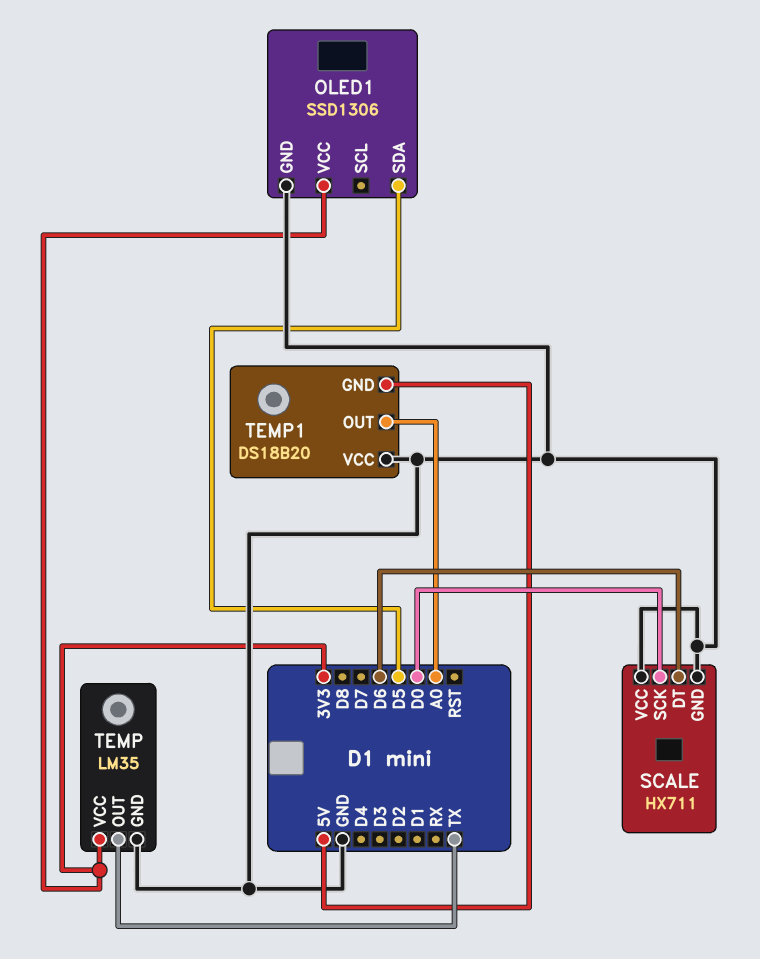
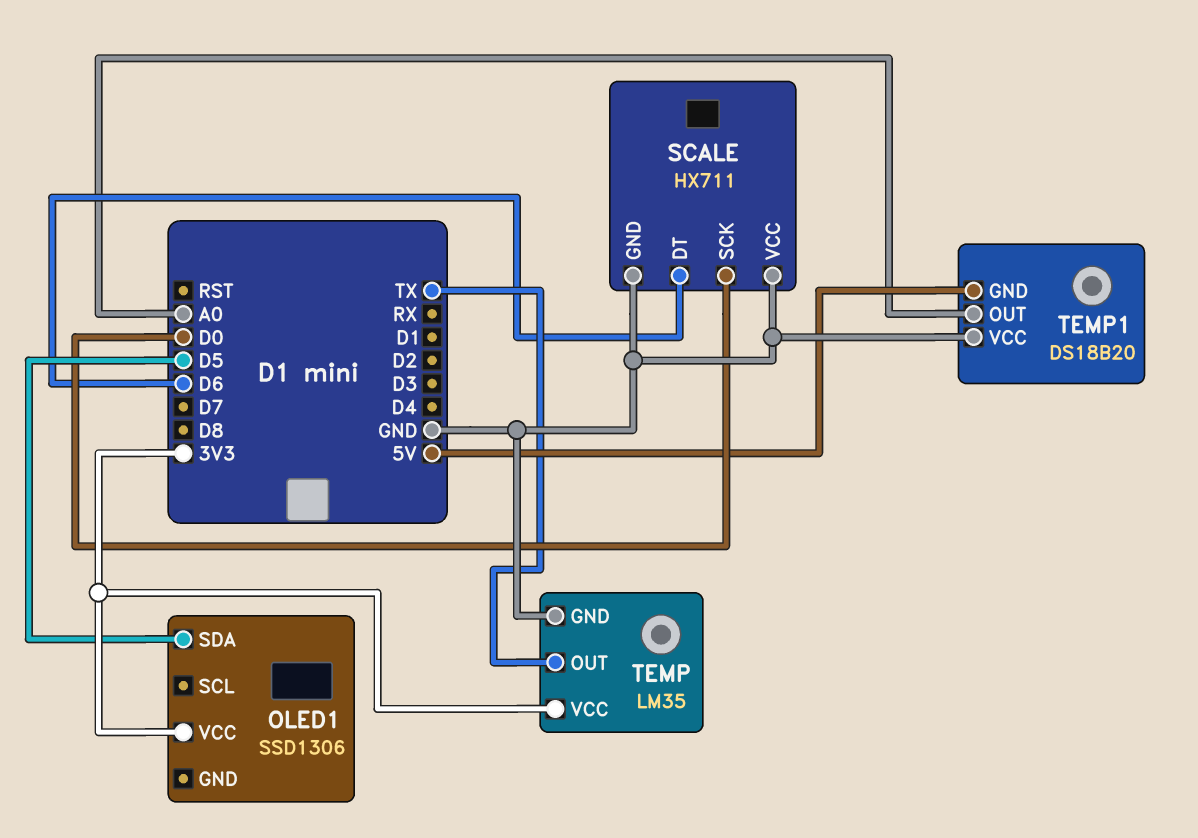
OLED1 pin GND: GND -> none

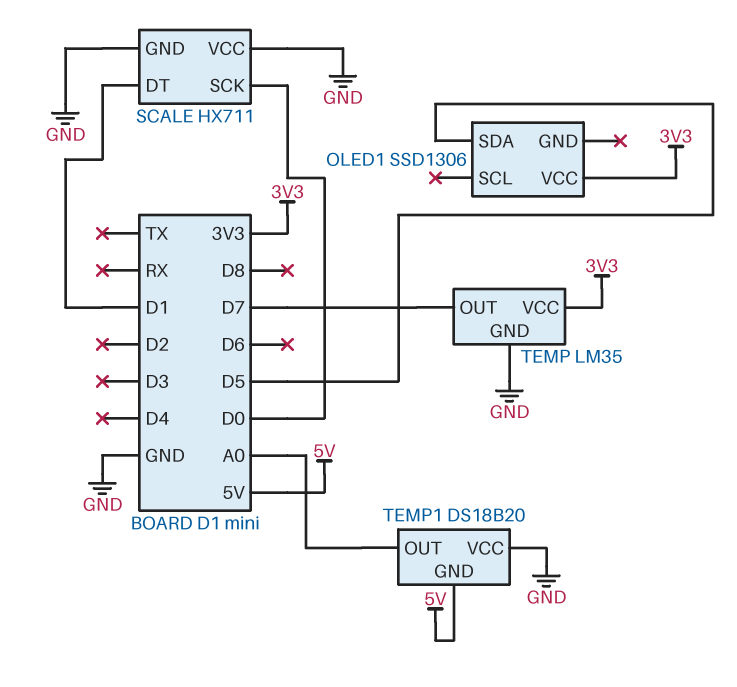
SCALE pin DT: D6 -> D1
TEMP pin OUT: TX -> D7

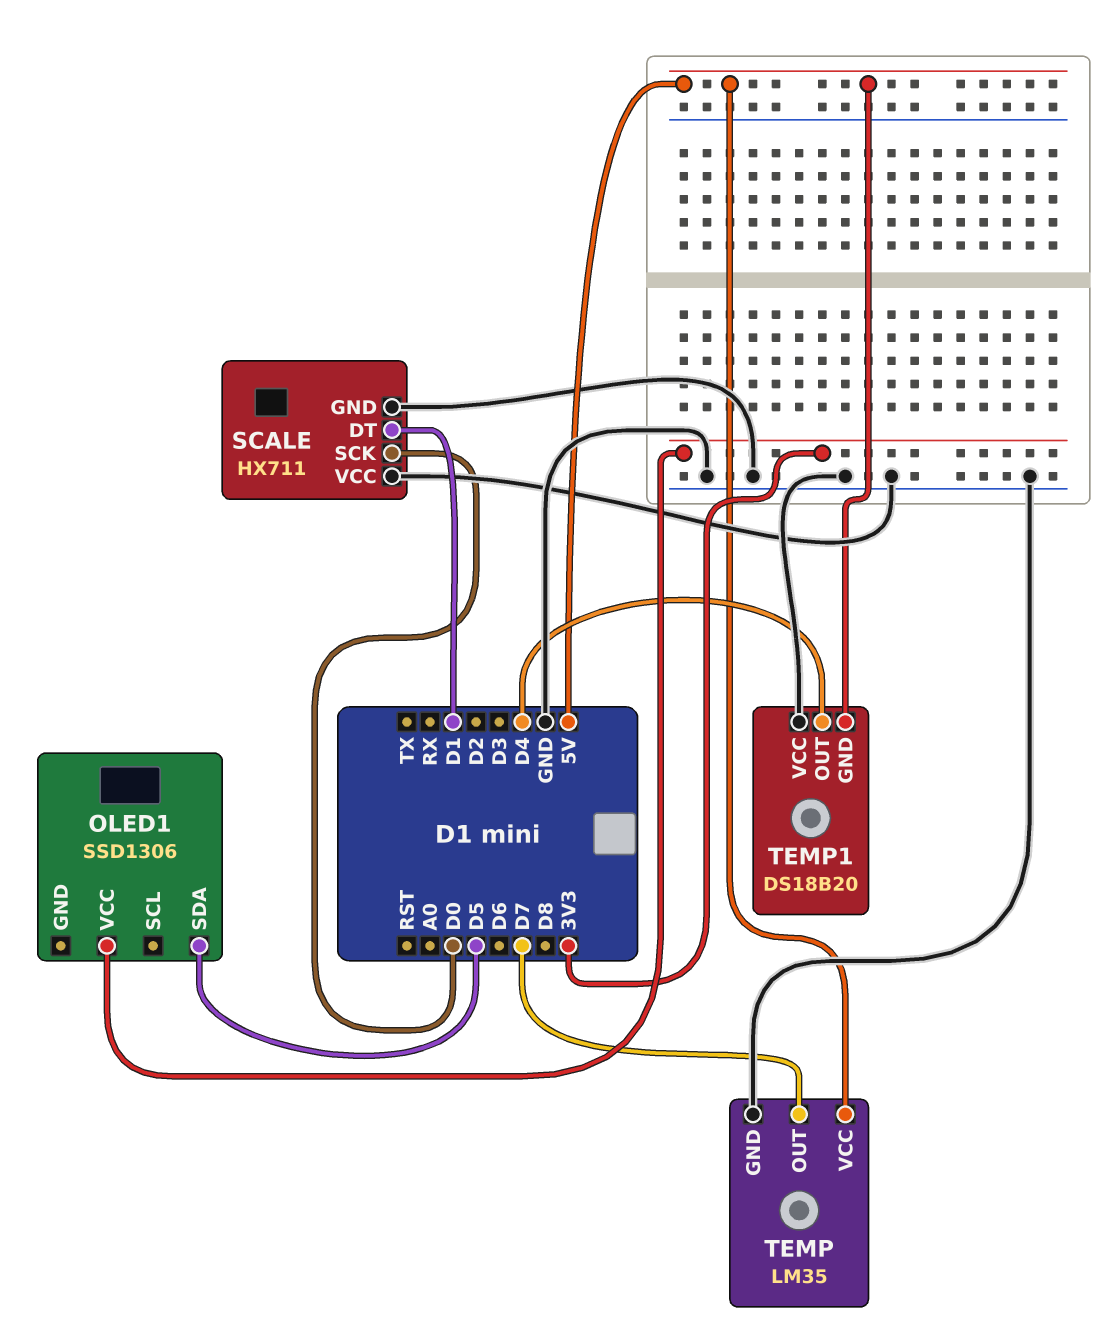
TEMP pin VCC: 3V3 -> 5V
TEMP1 pin OUT: A0 -> D4

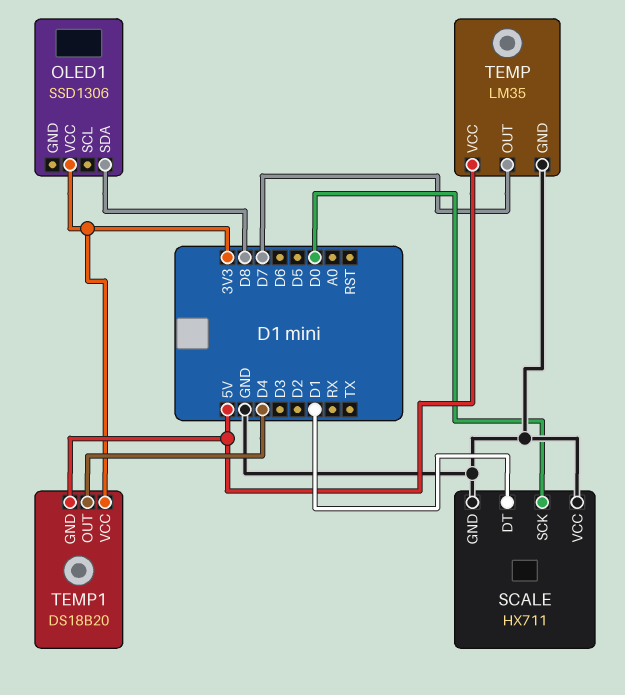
OLED1 pin SDA: D5 -> D8
TEMP1 pin VCC: GND -> 3V3

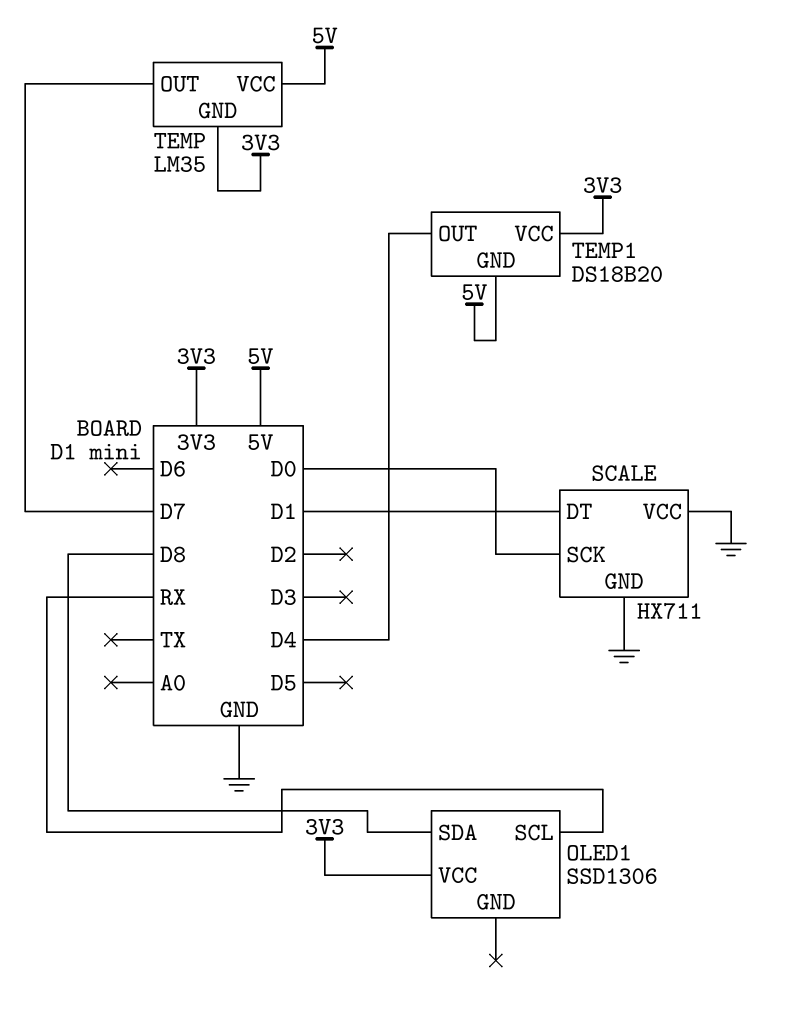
OLED1 pin SCL: none -> RX
TEMP pin GND: GND -> 3V3

